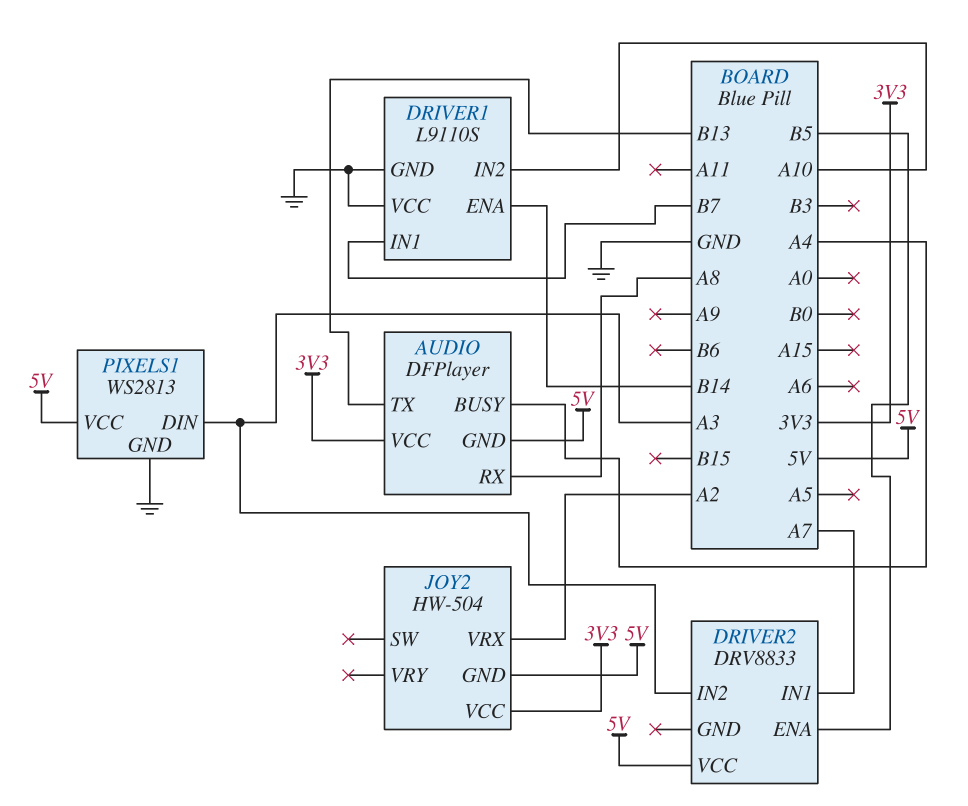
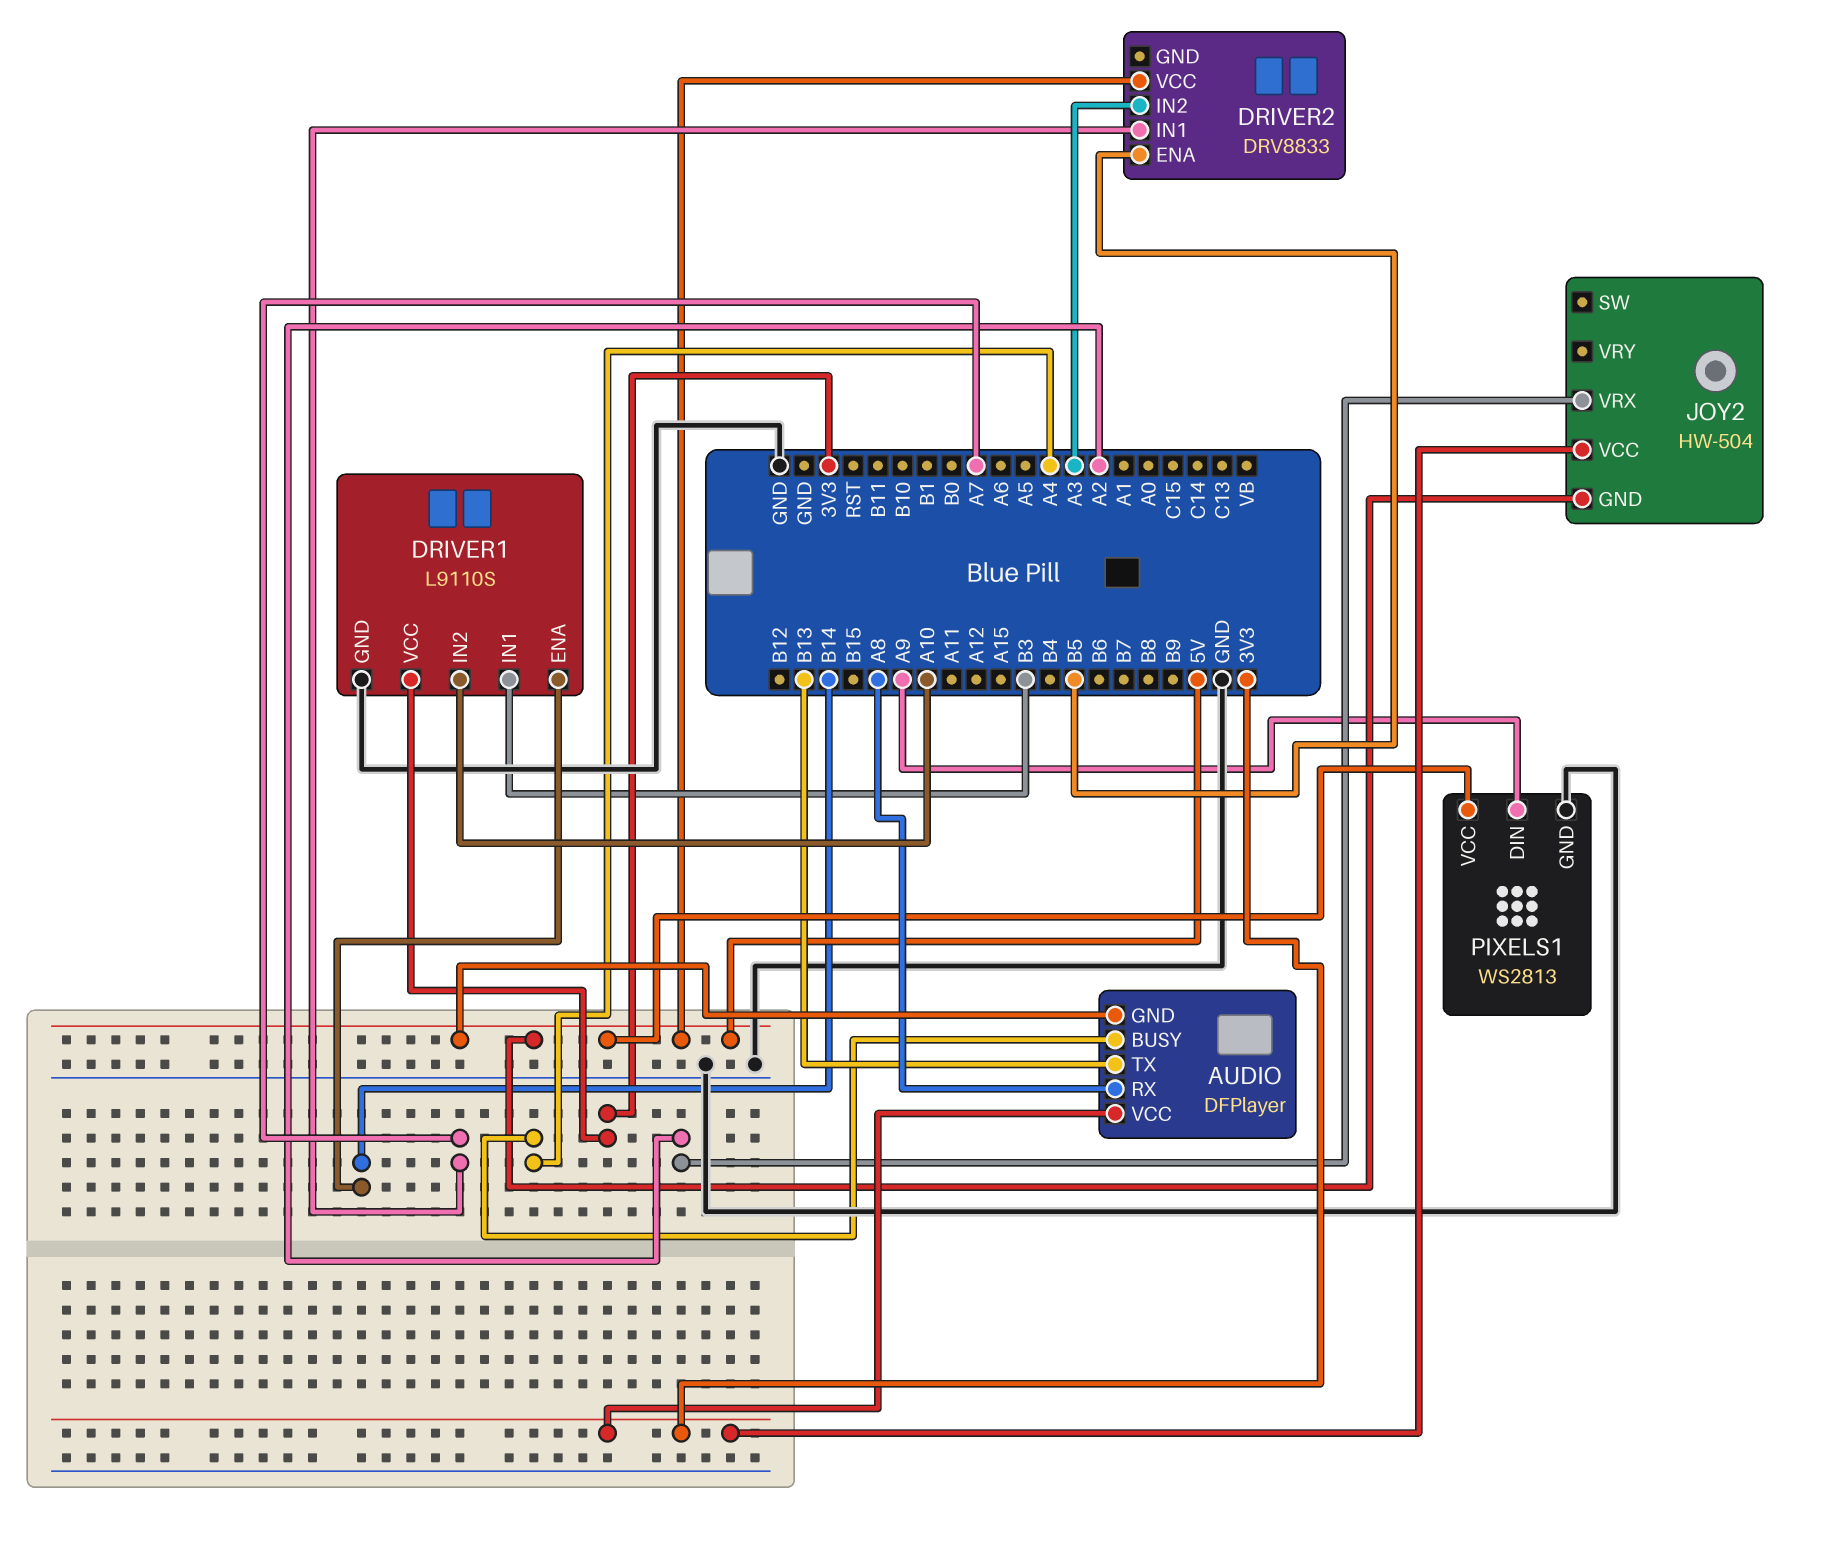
DRIVER1 pin IN1: B7 -> B3
DRIVER1 pin VCC: GND -> 3V3
PIXELS1 pin DIN: A3 -> A9

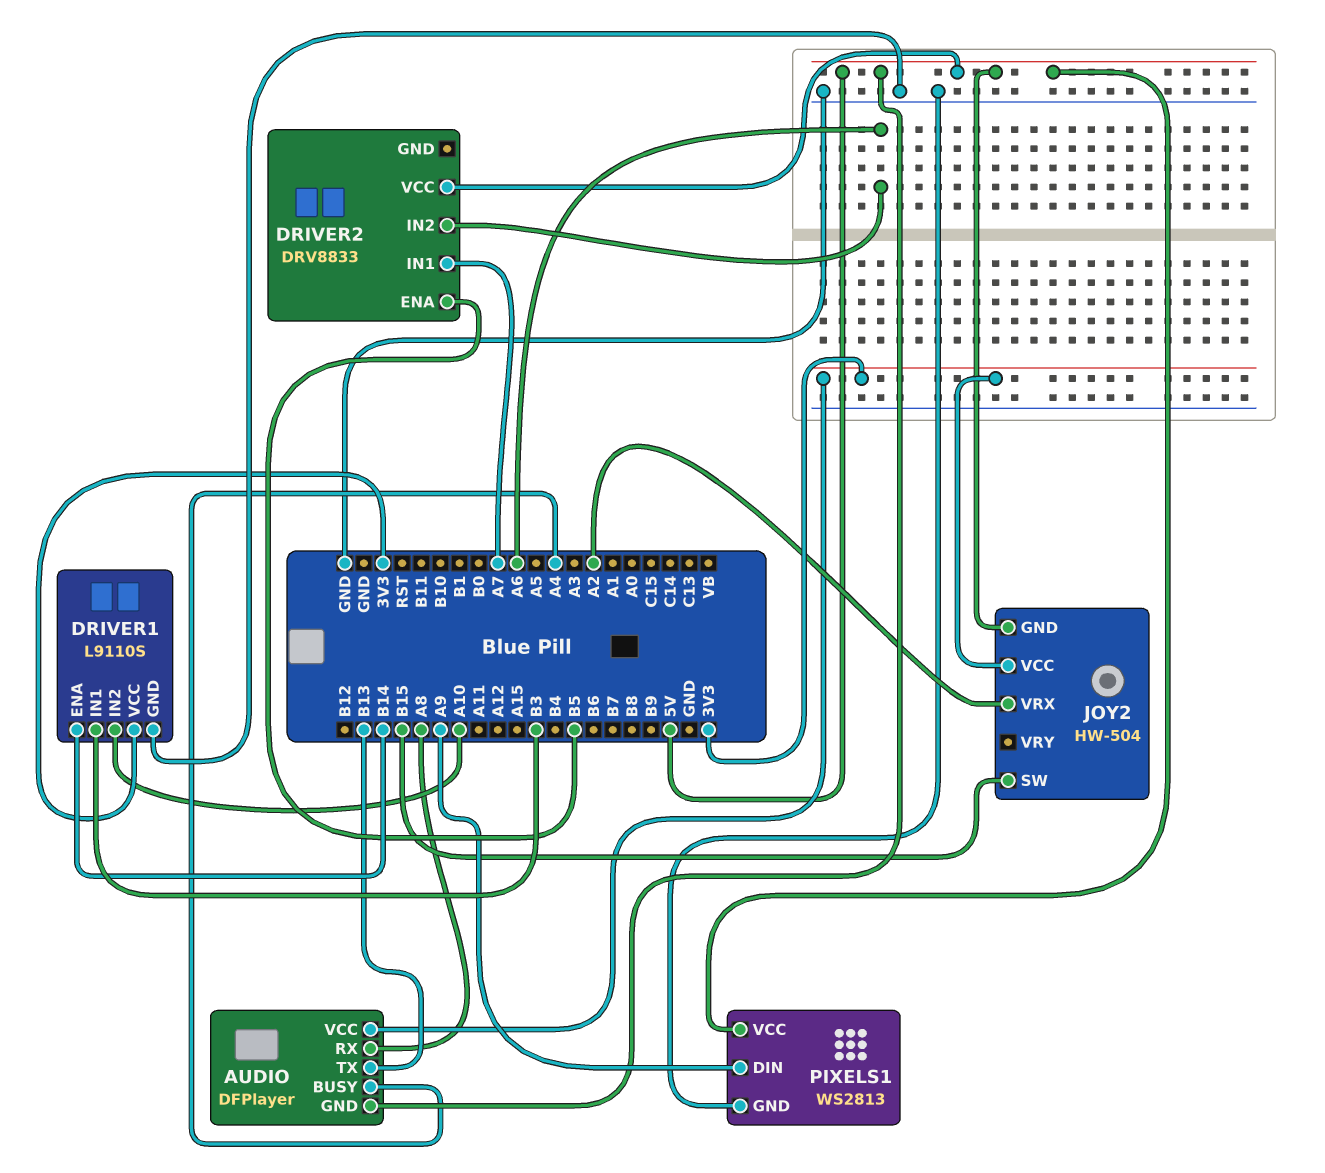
DRIVER2 pin IN2: A3 -> A6
JOY2 pin SW: none -> B15

